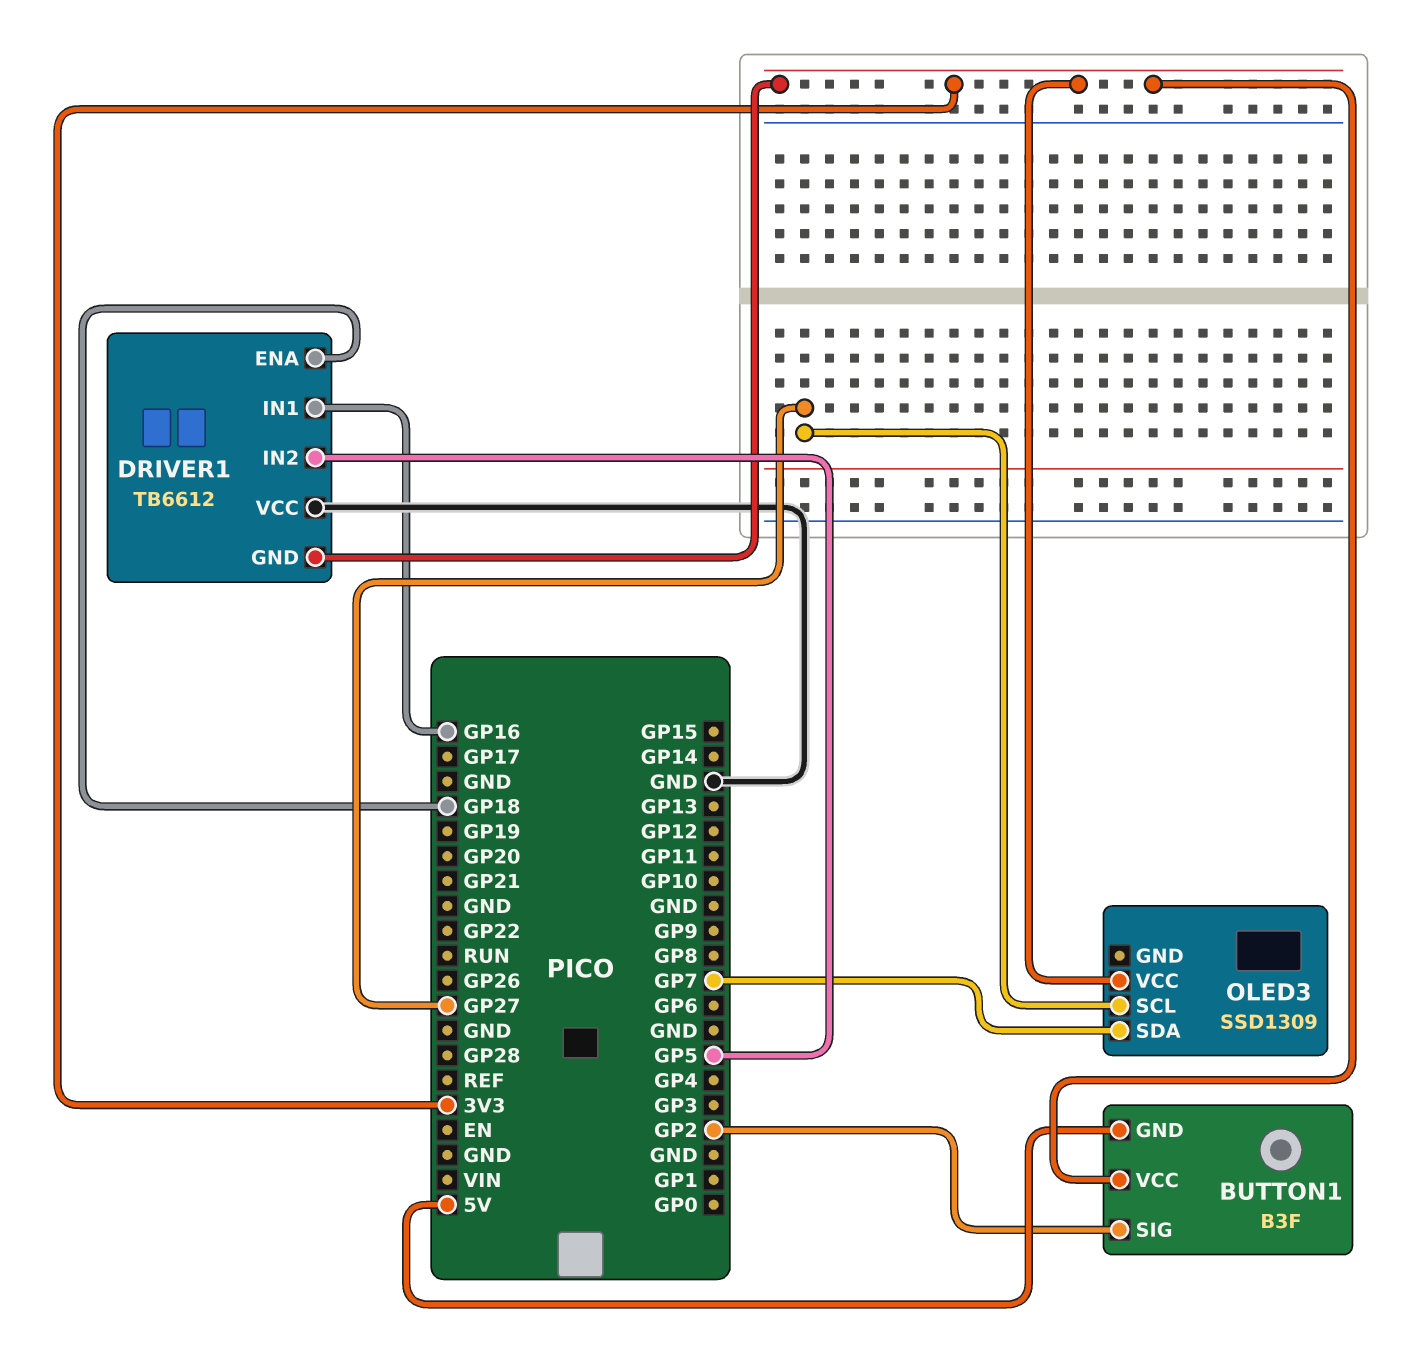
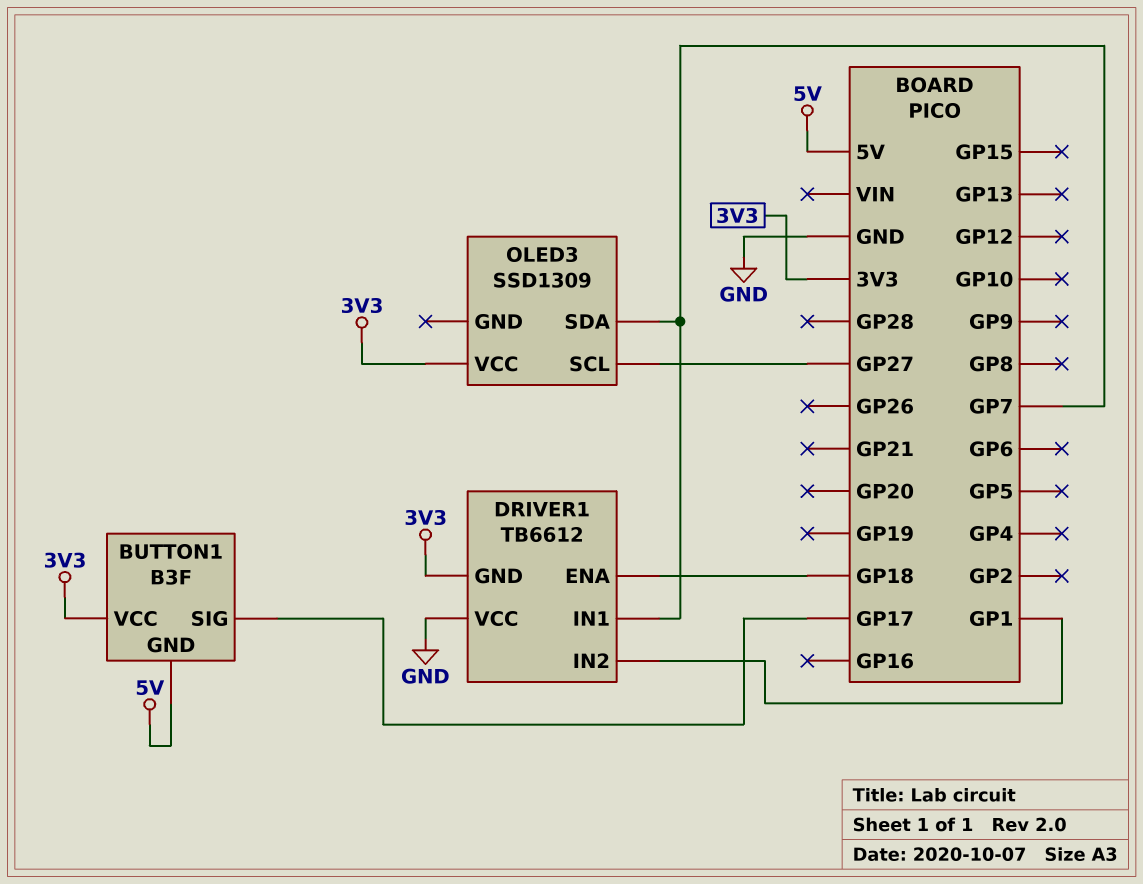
BUTTON1 pin SIG: GP2 -> GP17
DRIVER1 pin IN1: GP16 -> GP7
DRIVER1 pin IN2: GP5 -> GP1

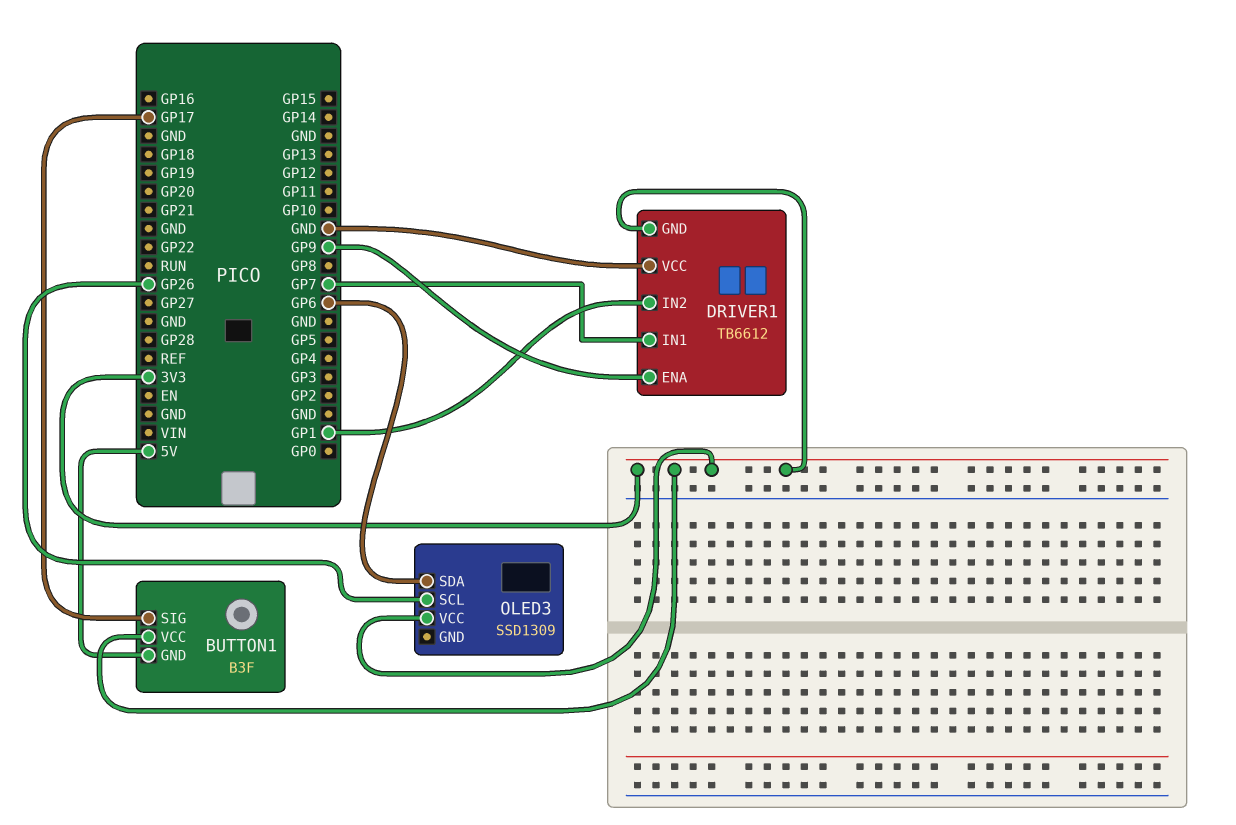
DRIVER1 pin ENA: GP18 -> GP9
OLED3 pin SCL: GP27 -> GP26
OLED3 pin SDA: GP7 -> GP6

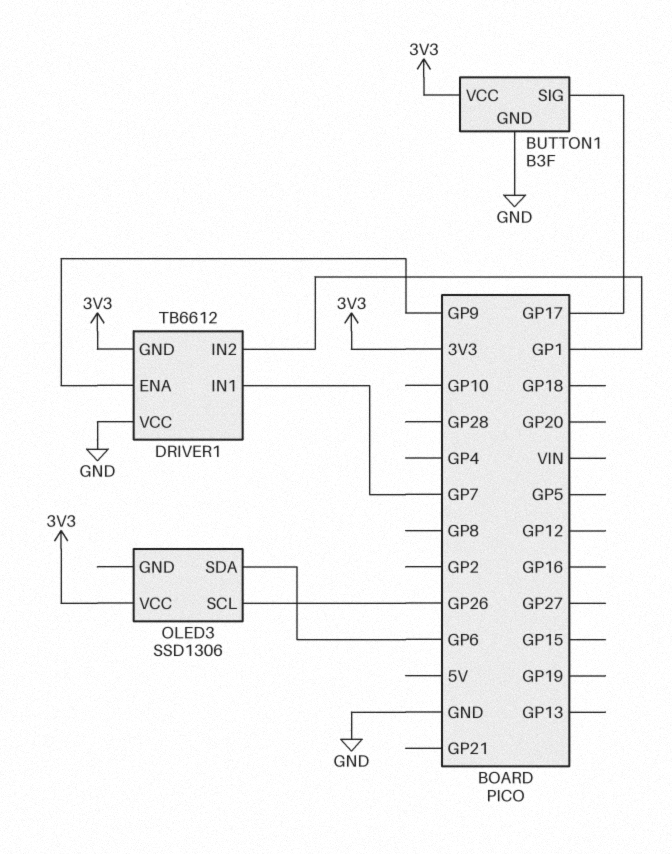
BUTTON1 pin GND: 5V -> GND
OLED3: SSD1309 -> SSD1306

